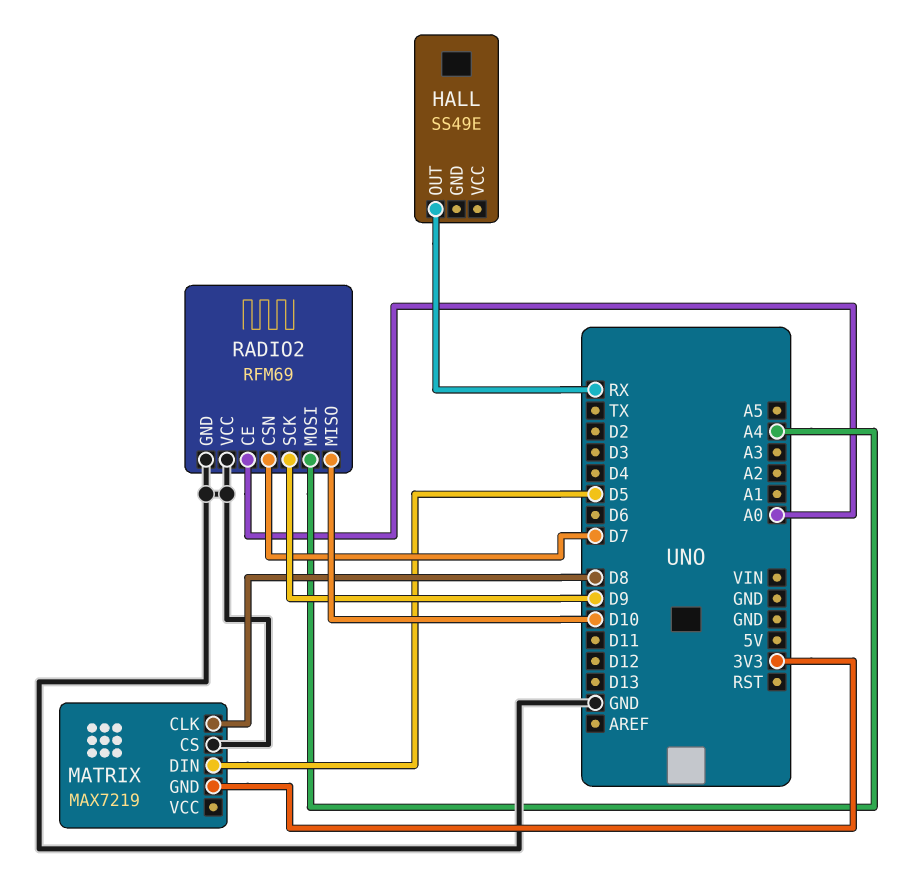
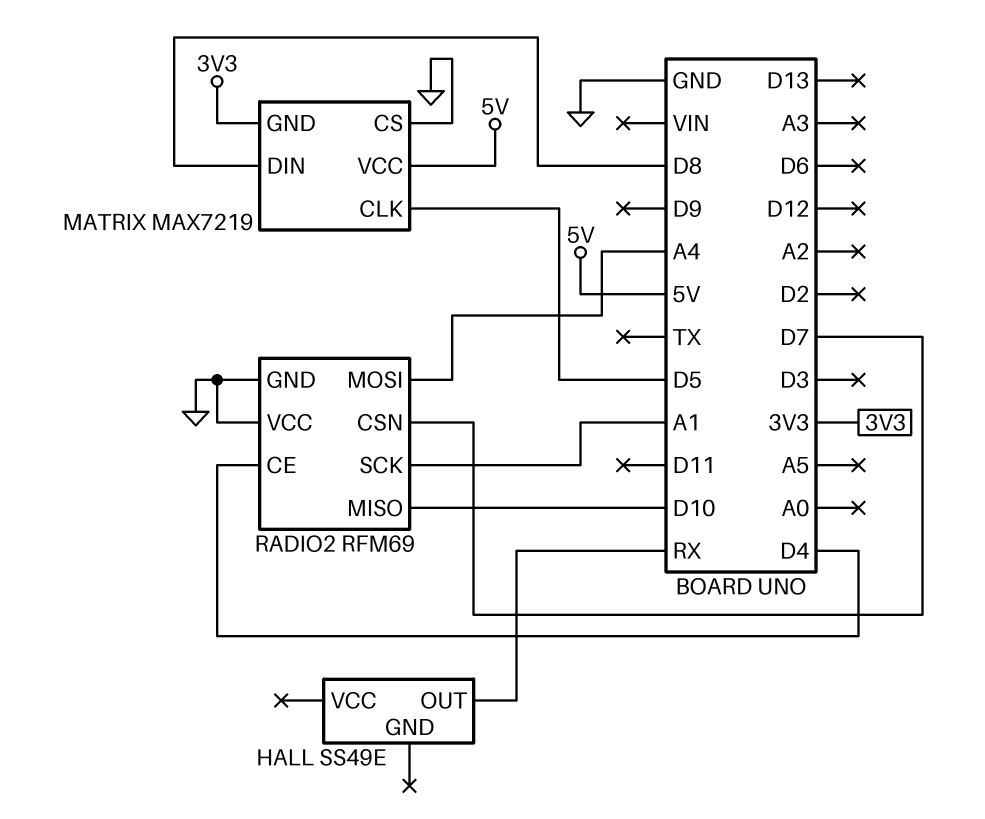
MATRIX pin CLK: D8 -> D5
MATRIX pin DIN: D5 -> D8
MATRIX pin VCC: none -> 5V
RADIO2 pin CE: A0 -> D4
RADIO2 pin SCK: D9 -> A1

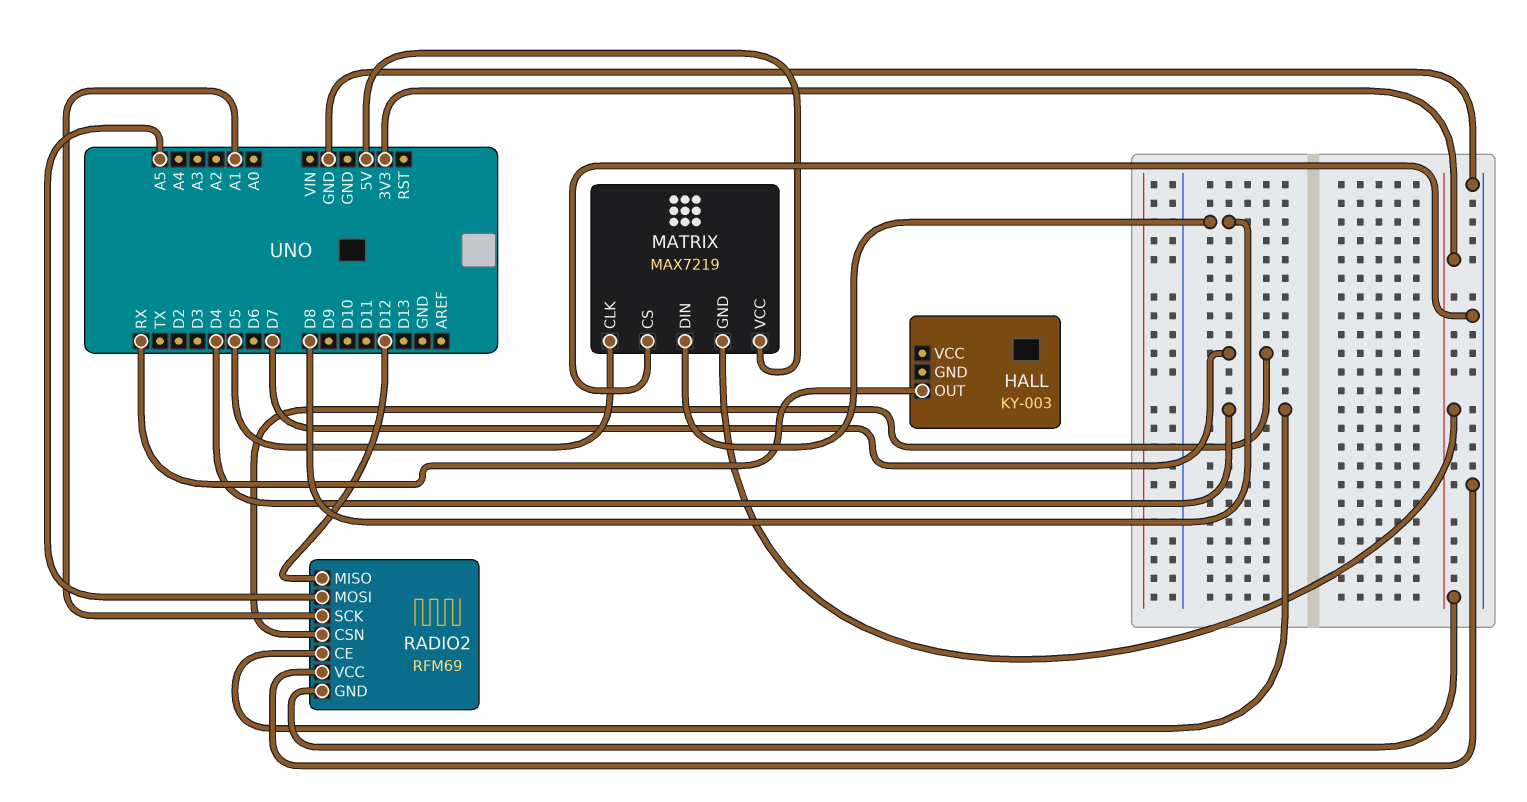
HALL: SS49E -> KY-003
RADIO2 pin GND: GND -> 3V3
RADIO2 pin MISO: D10 -> D12
RADIO2 pin MOSI: A4 -> A5

